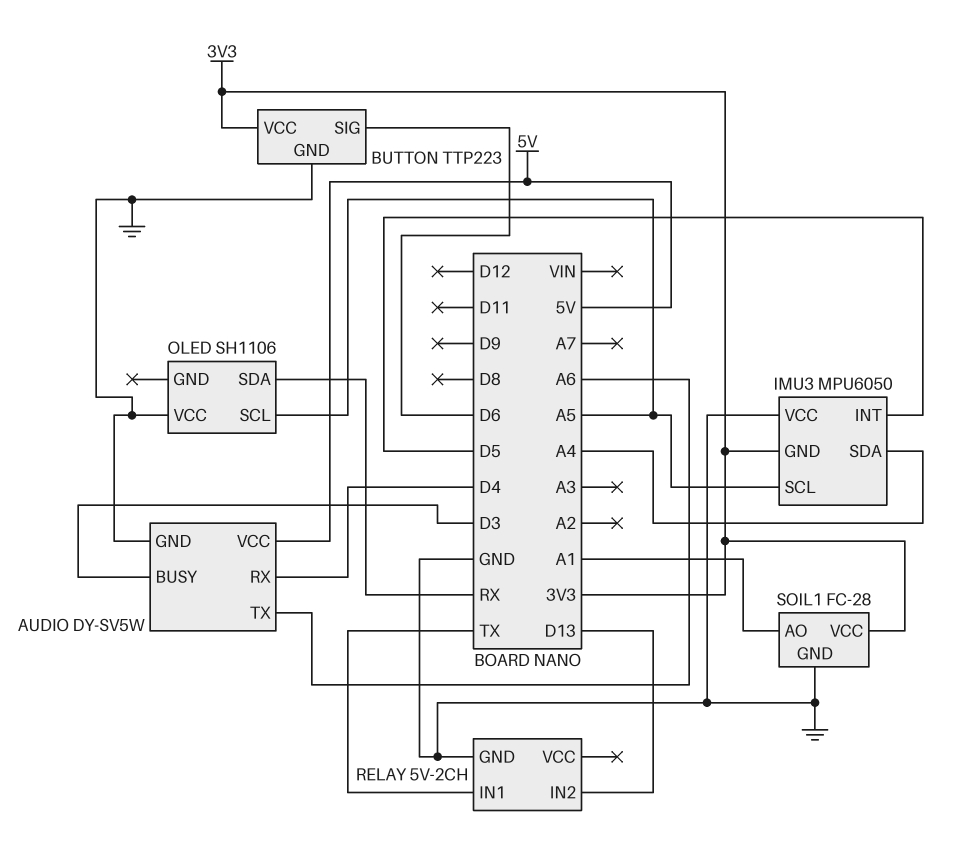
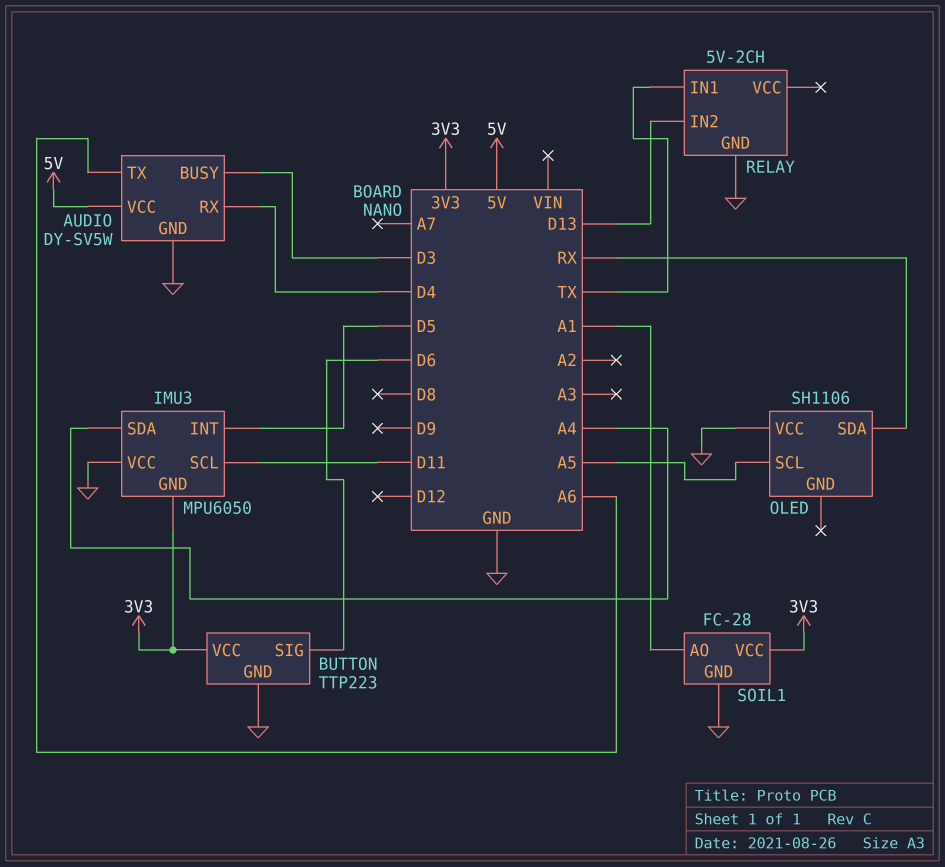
IMU3 pin SCL: A5 -> D11

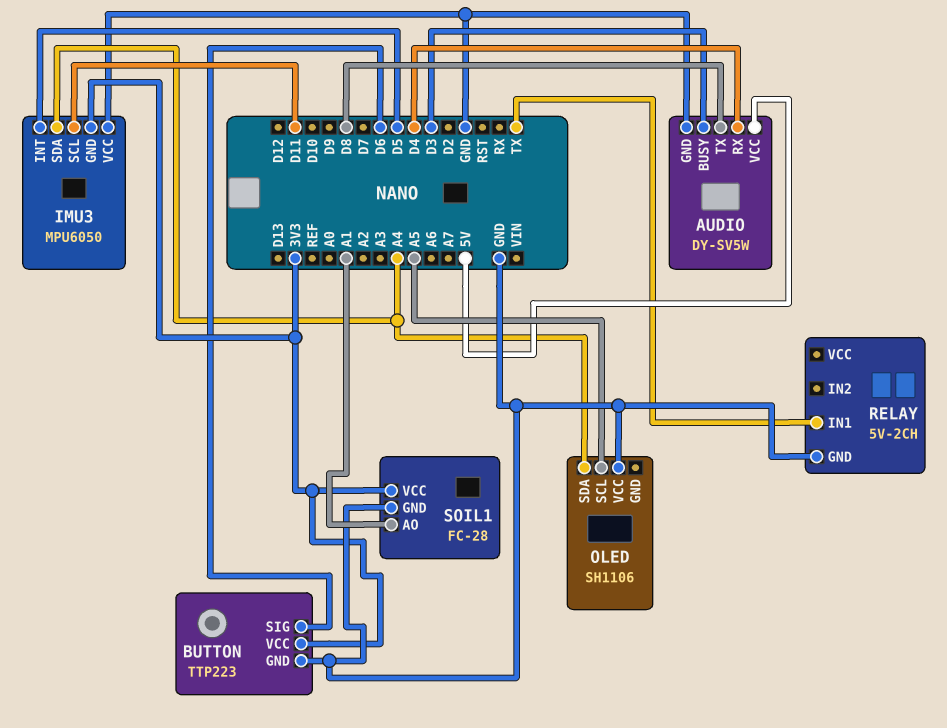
AUDIO pin TX: A6 -> D8
OLED pin SDA: RX -> A4
RELAY pin IN2: D13 -> none

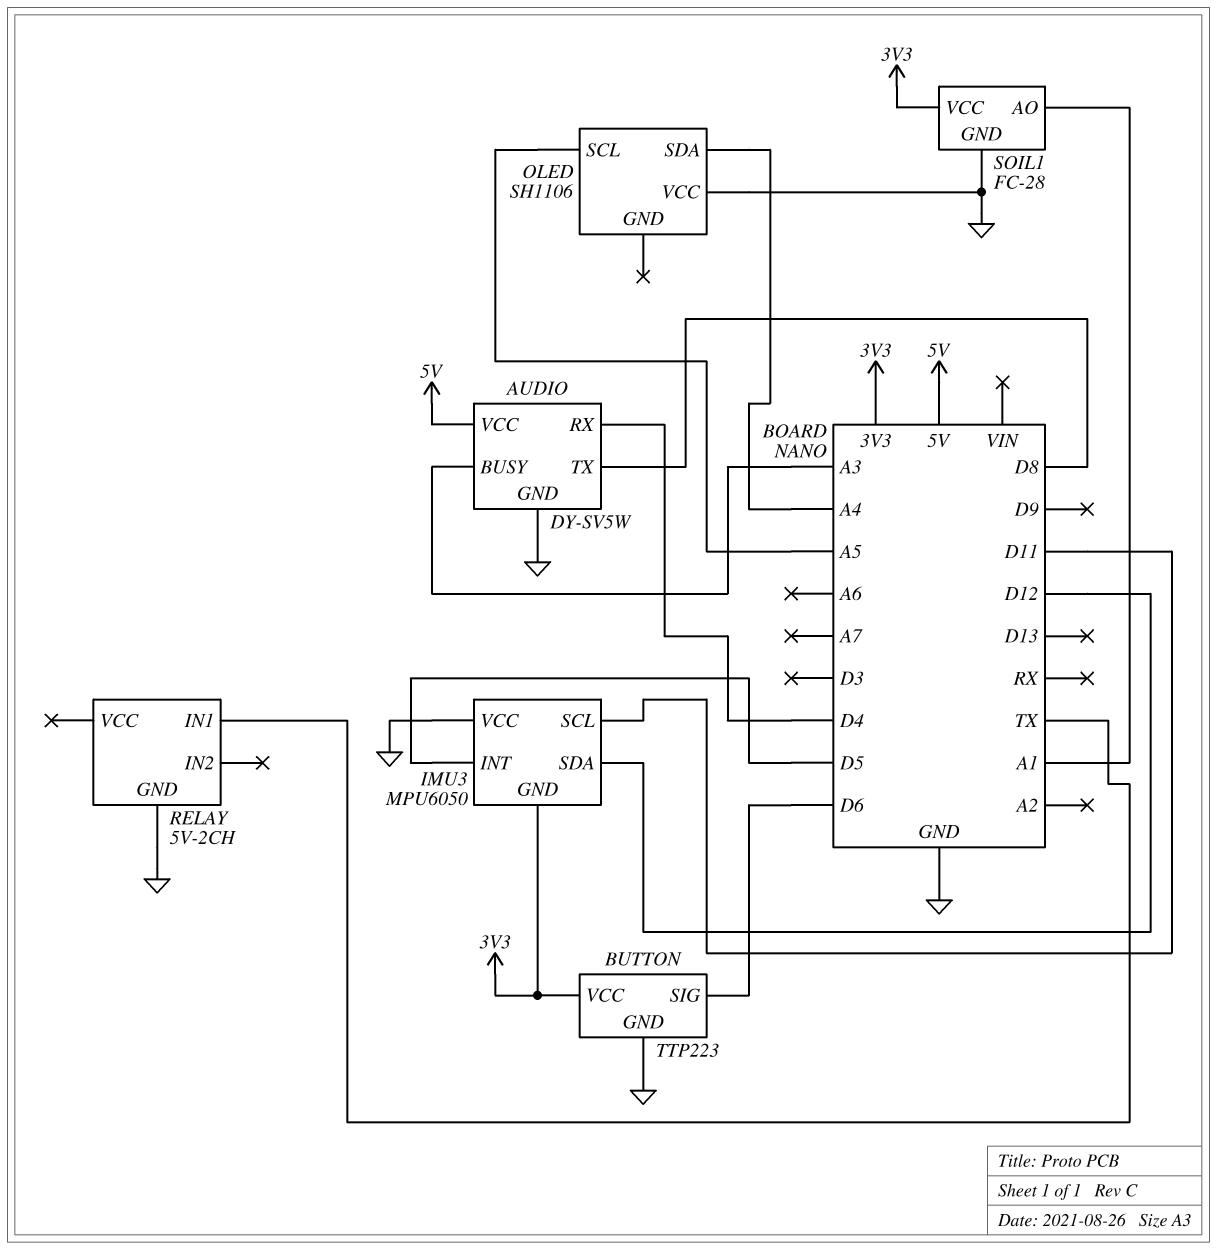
AUDIO pin BUSY: D3 -> A3
IMU3 pin SDA: A4 -> D12

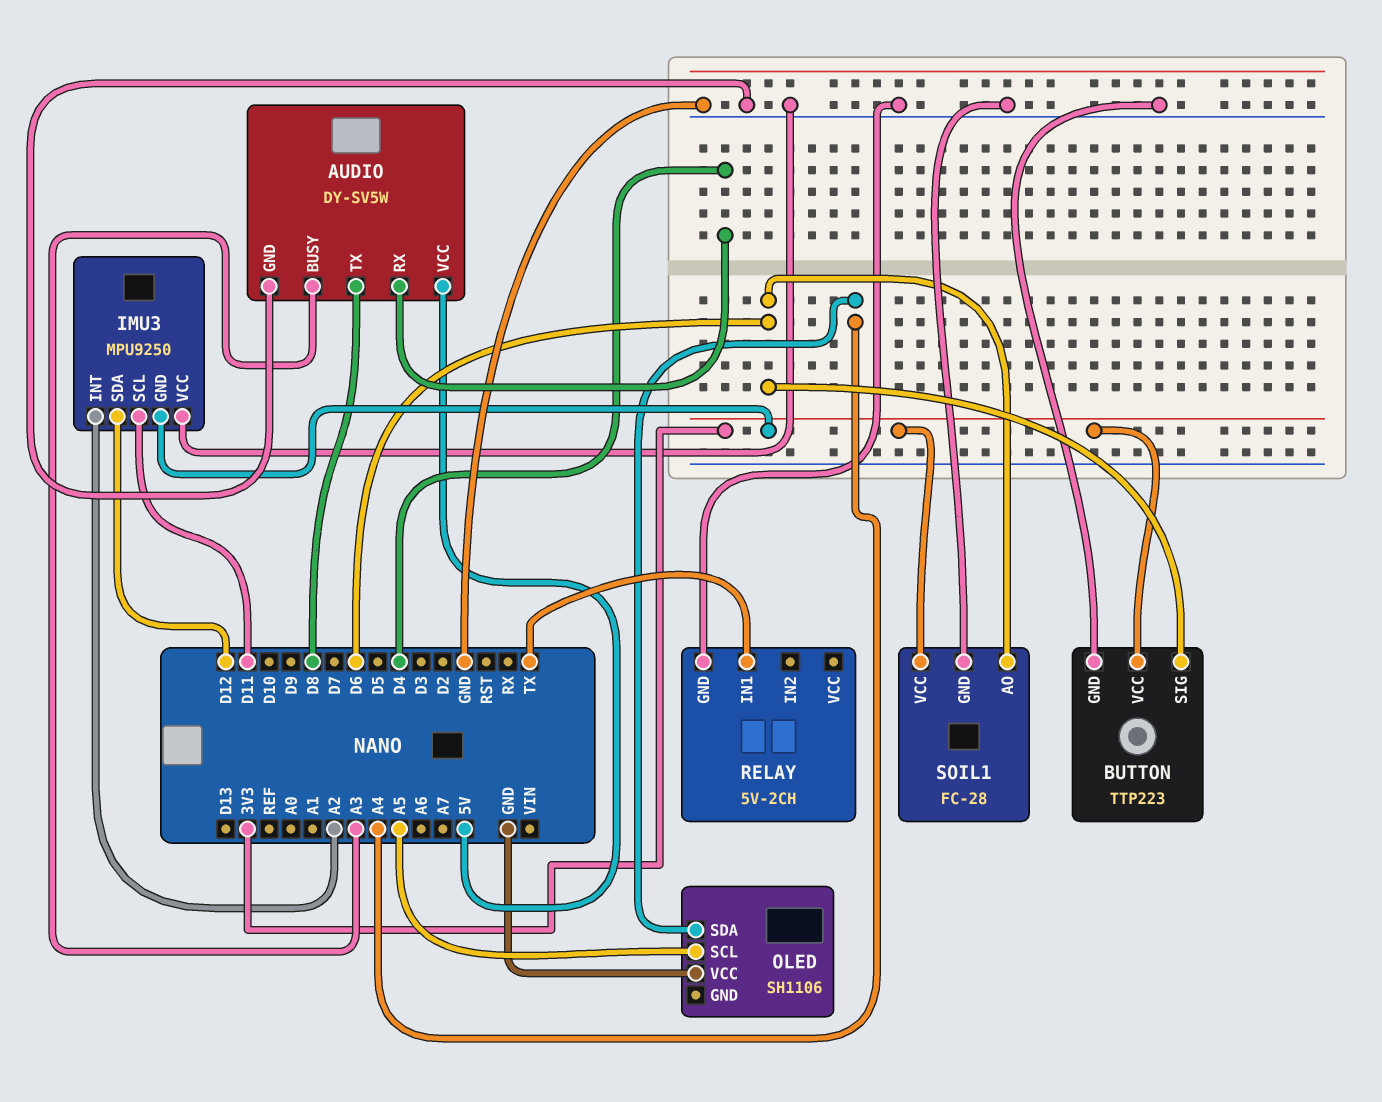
IMU3: MPU6050 -> MPU9250
IMU3 pin INT: D5 -> A2
SOIL1 pin AO: A1 -> D6

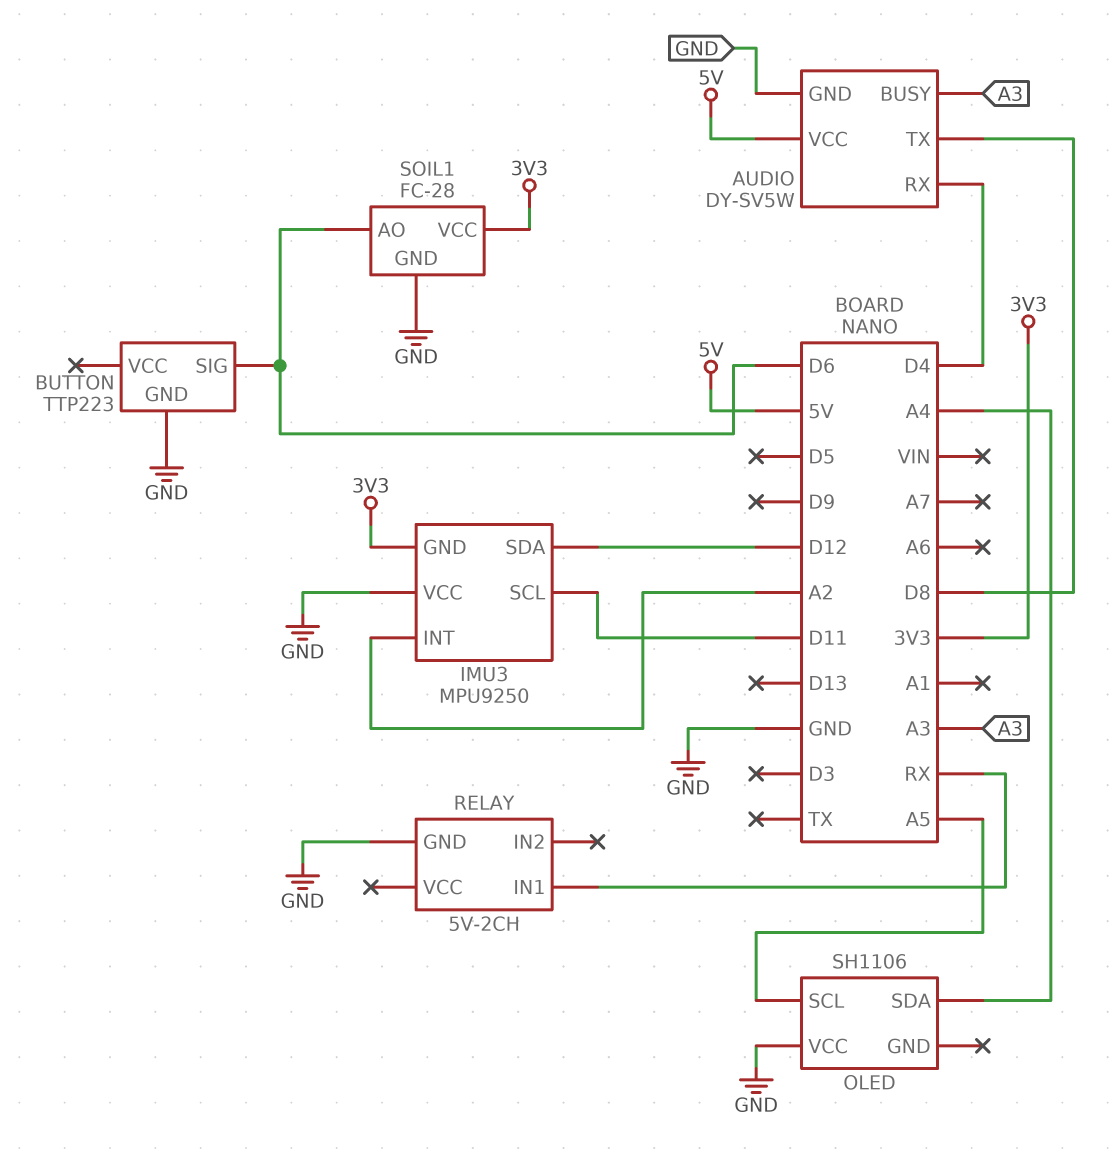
BUTTON pin VCC: 3V3 -> none
RELAY pin IN1: TX -> RX

